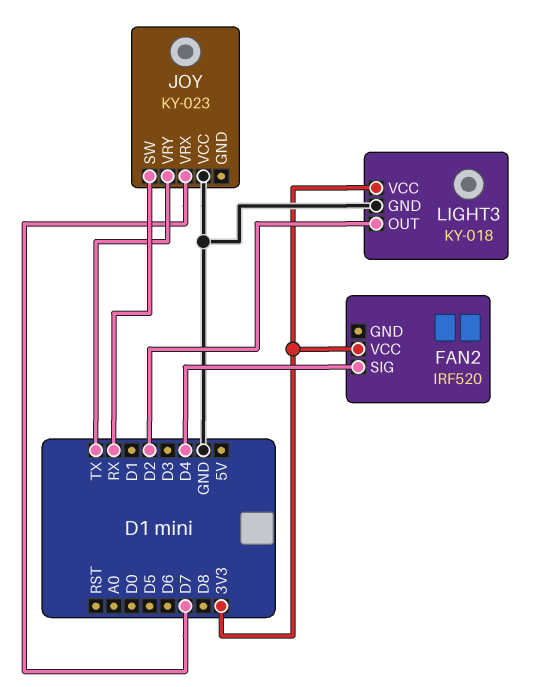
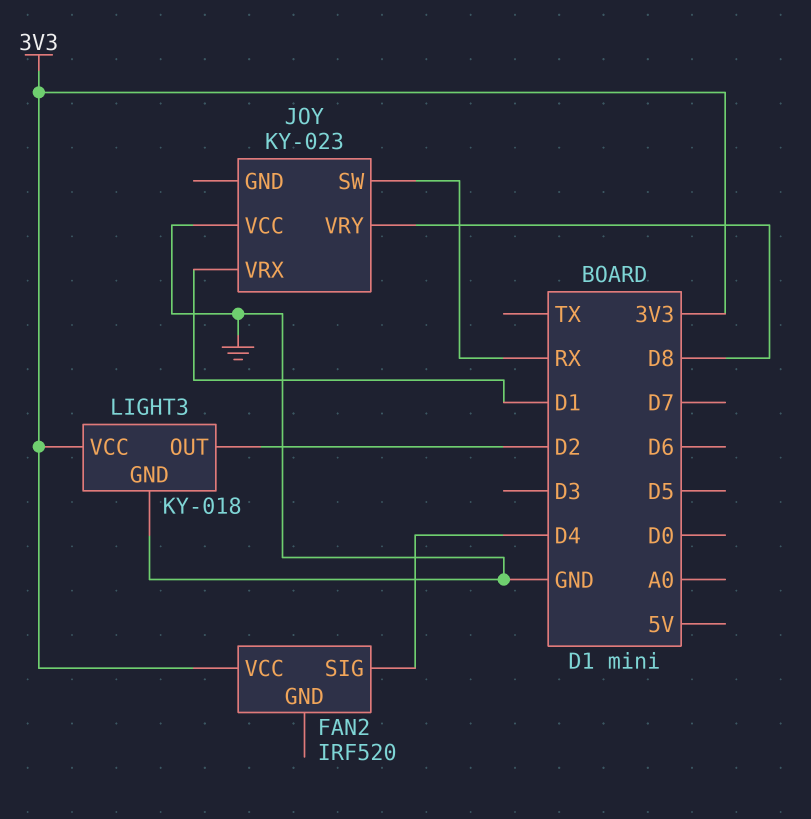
JOY pin VRX: D7 -> D1
JOY pin VRY: TX -> D8

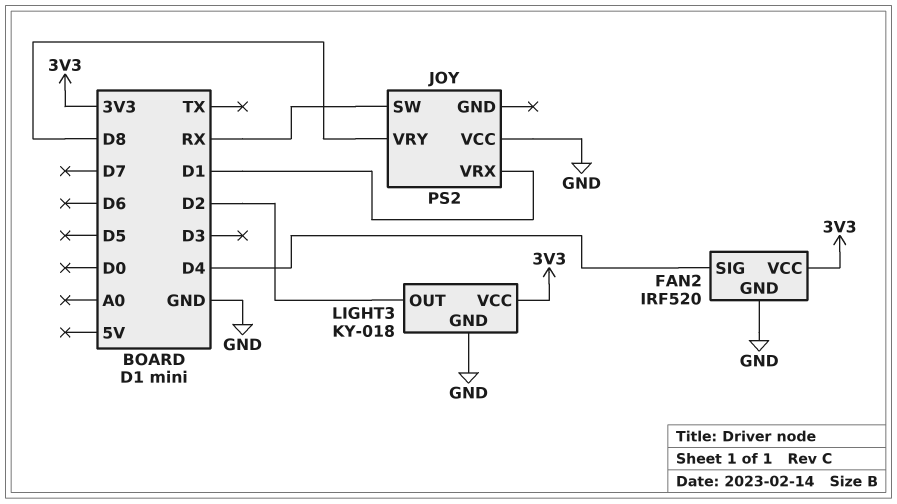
FAN2 pin GND: none -> GND
JOY: KY-023 -> PS2

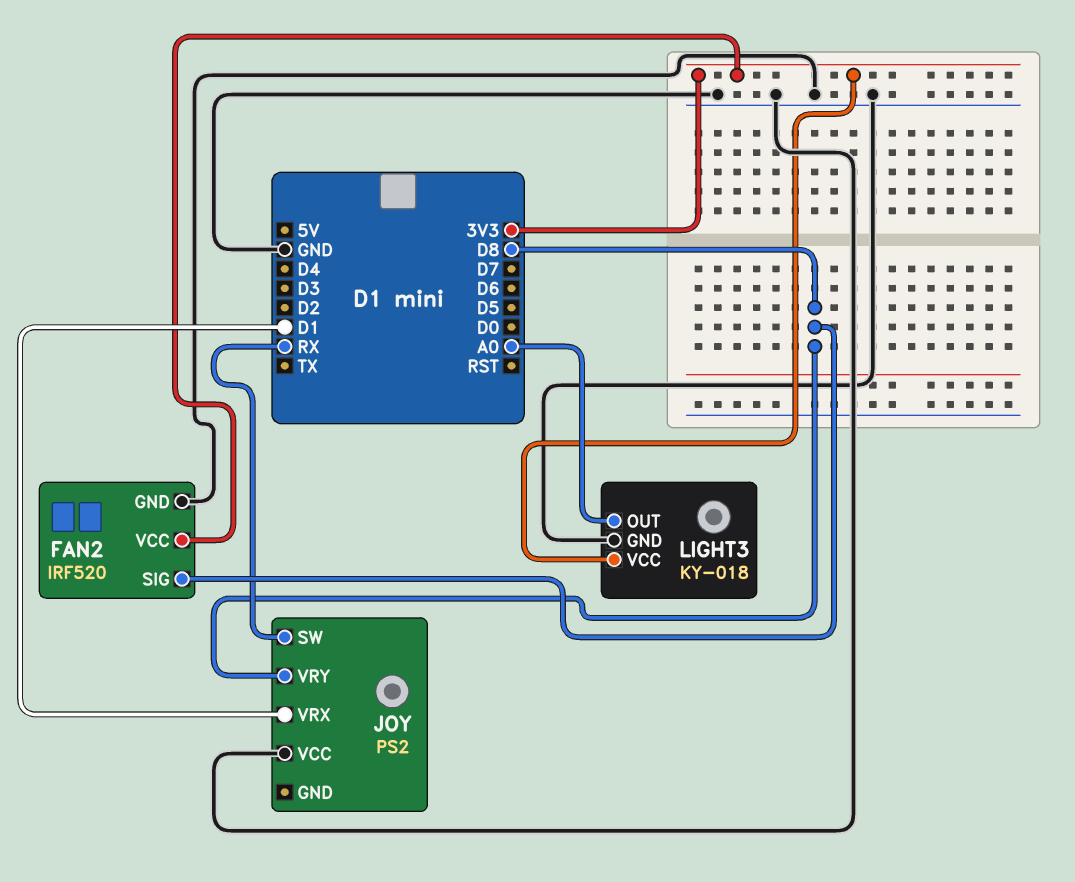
FAN2 pin SIG: D4 -> D8
LIGHT3 pin OUT: D2 -> A0

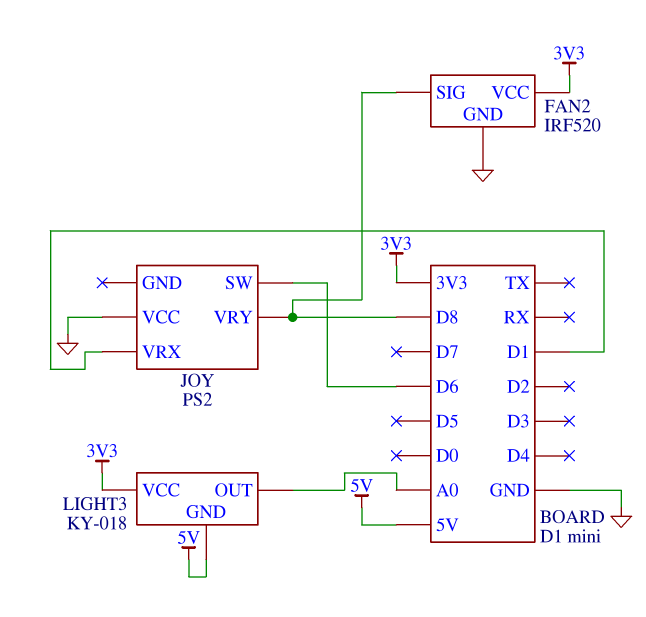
JOY pin SW: RX -> D6
LIGHT3 pin GND: GND -> 5V

